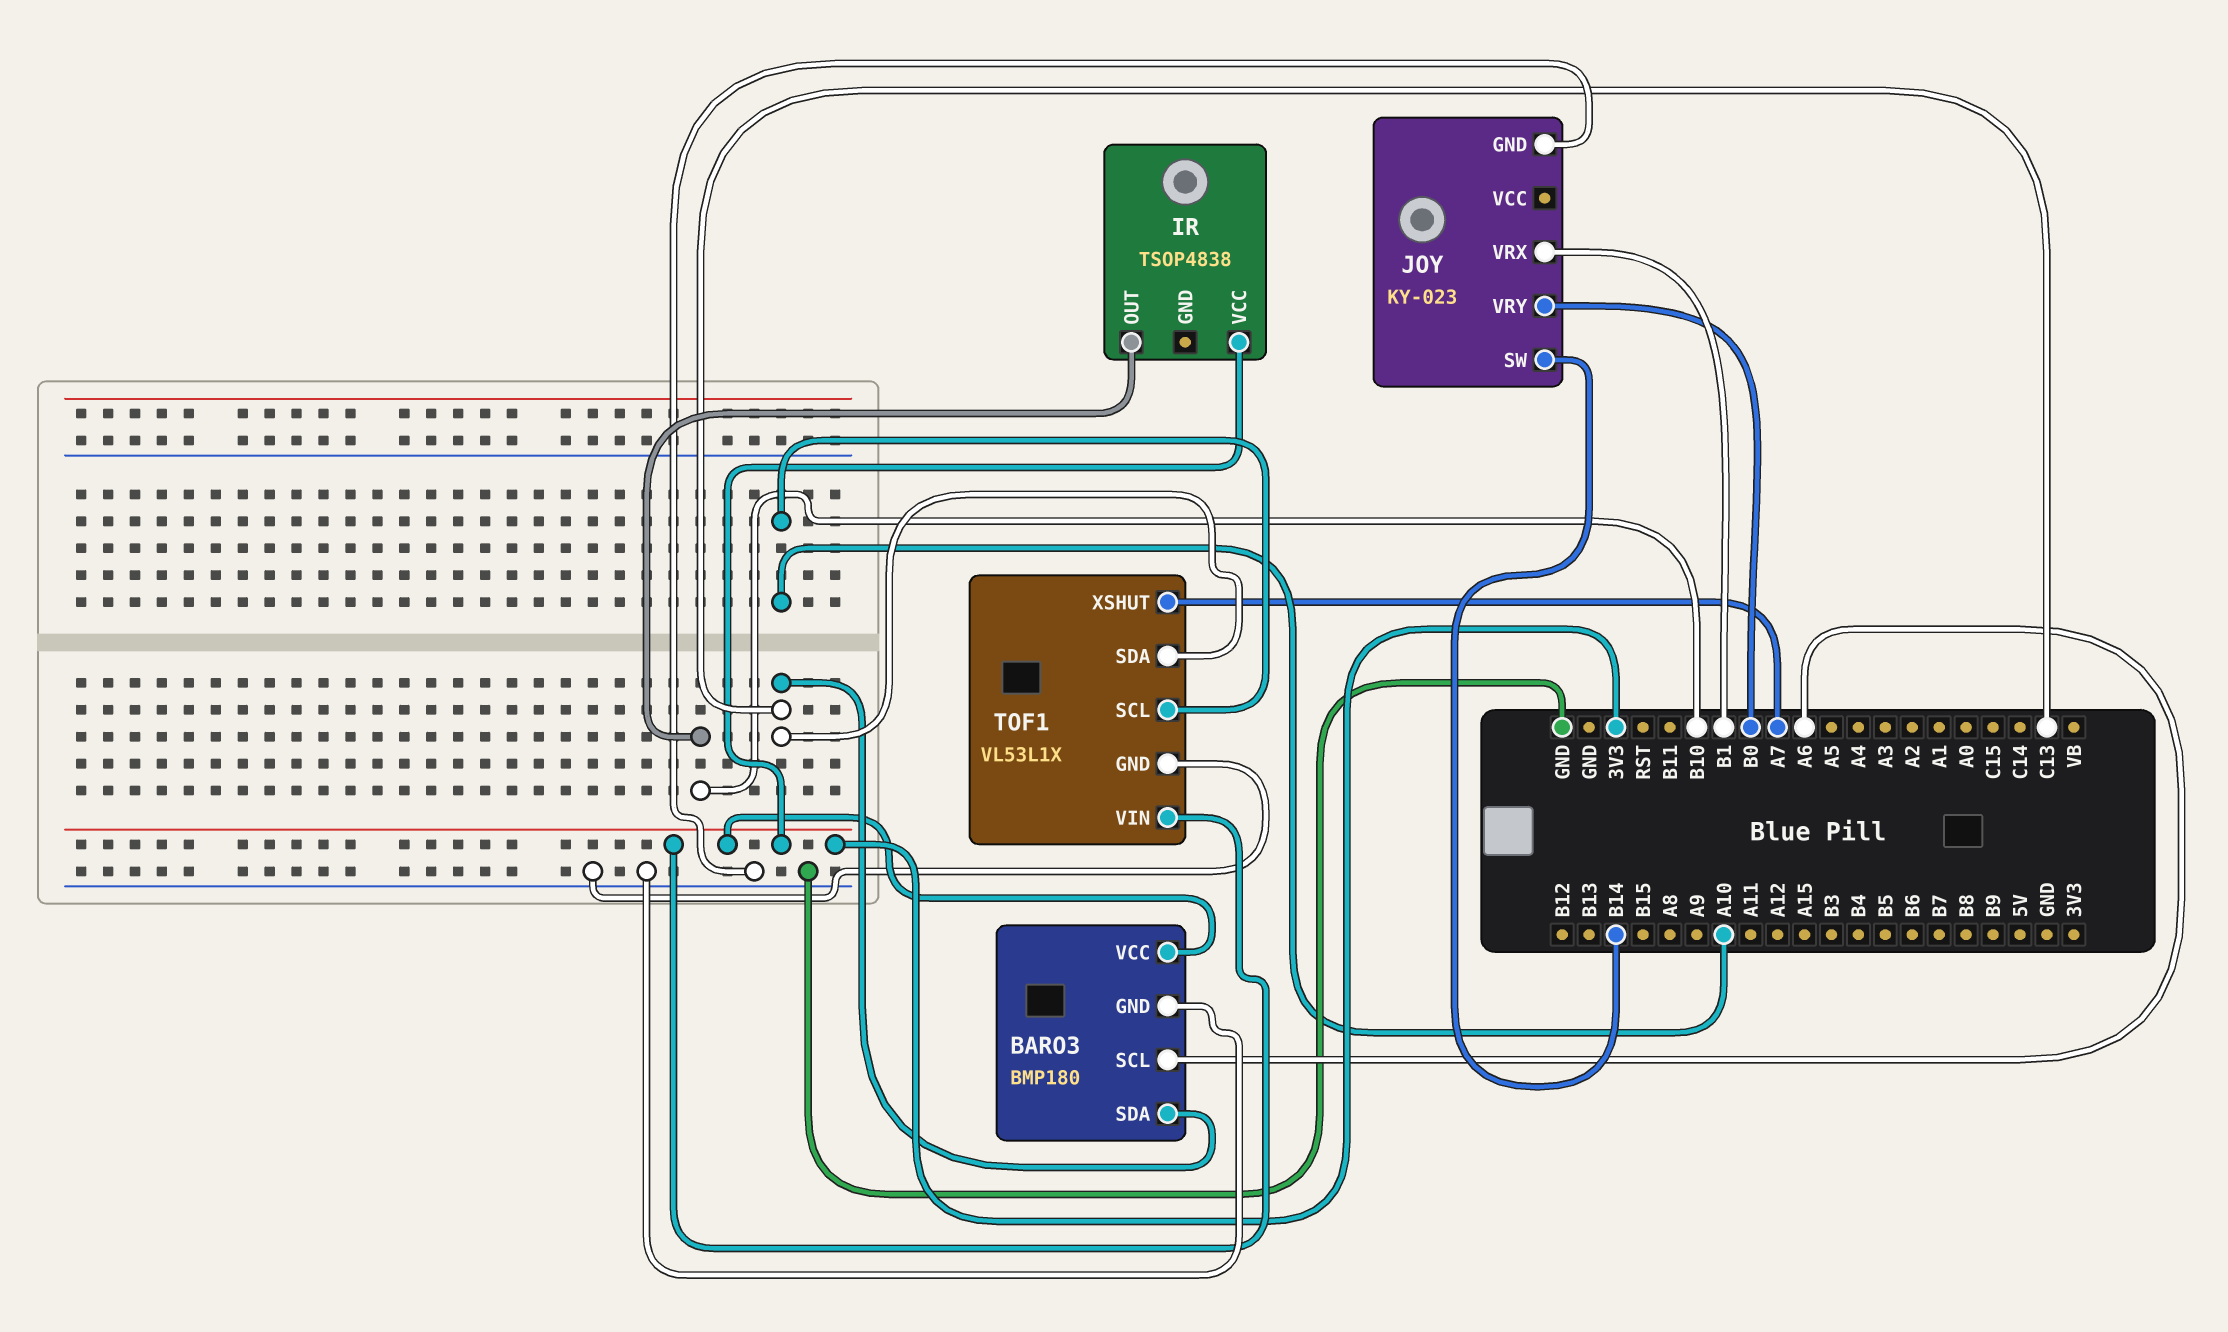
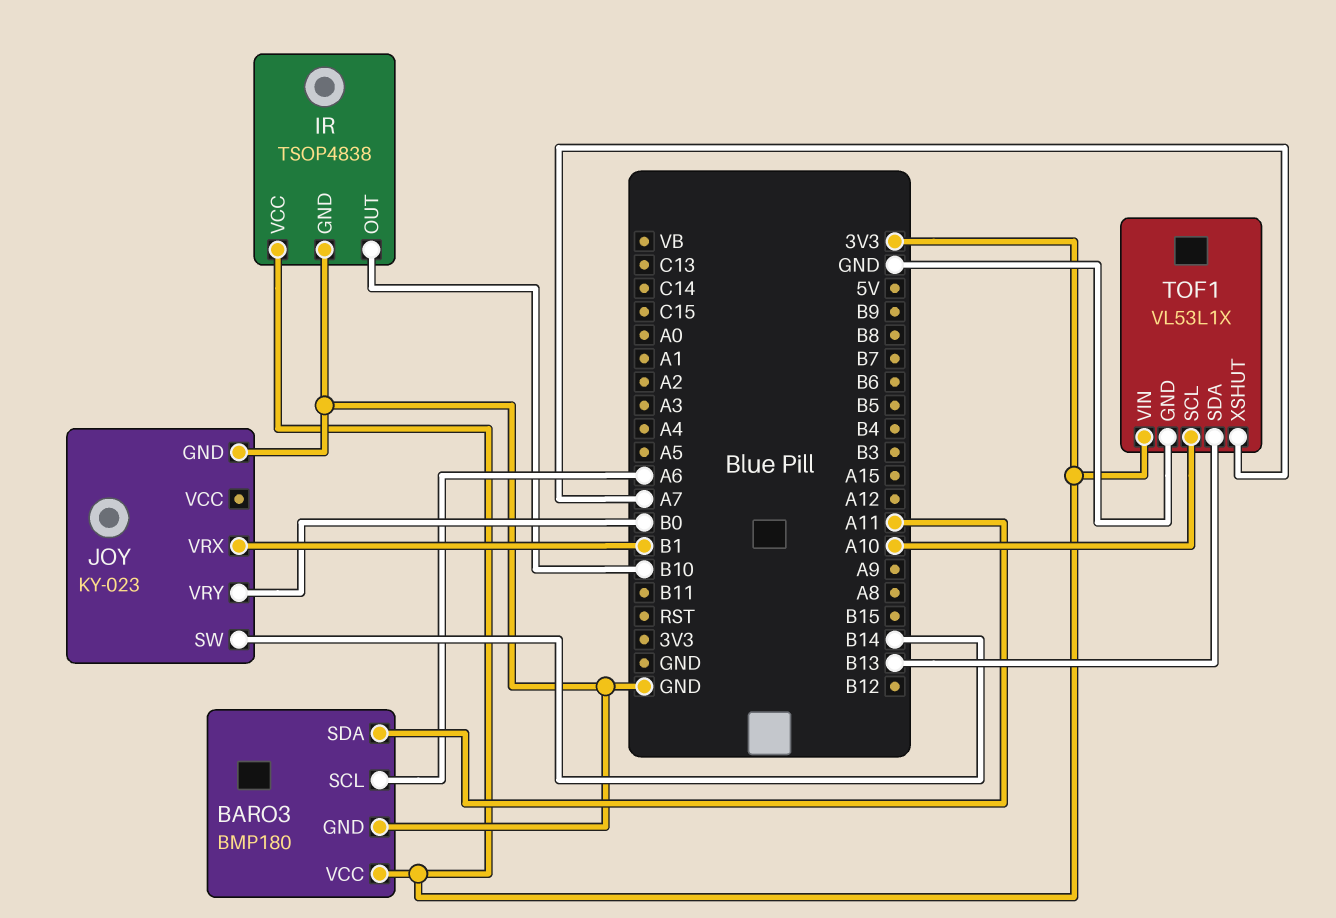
BARO3 pin SDA: C13 -> A11
IR pin GND: none -> GND
TOF1 pin SDA: C13 -> B13

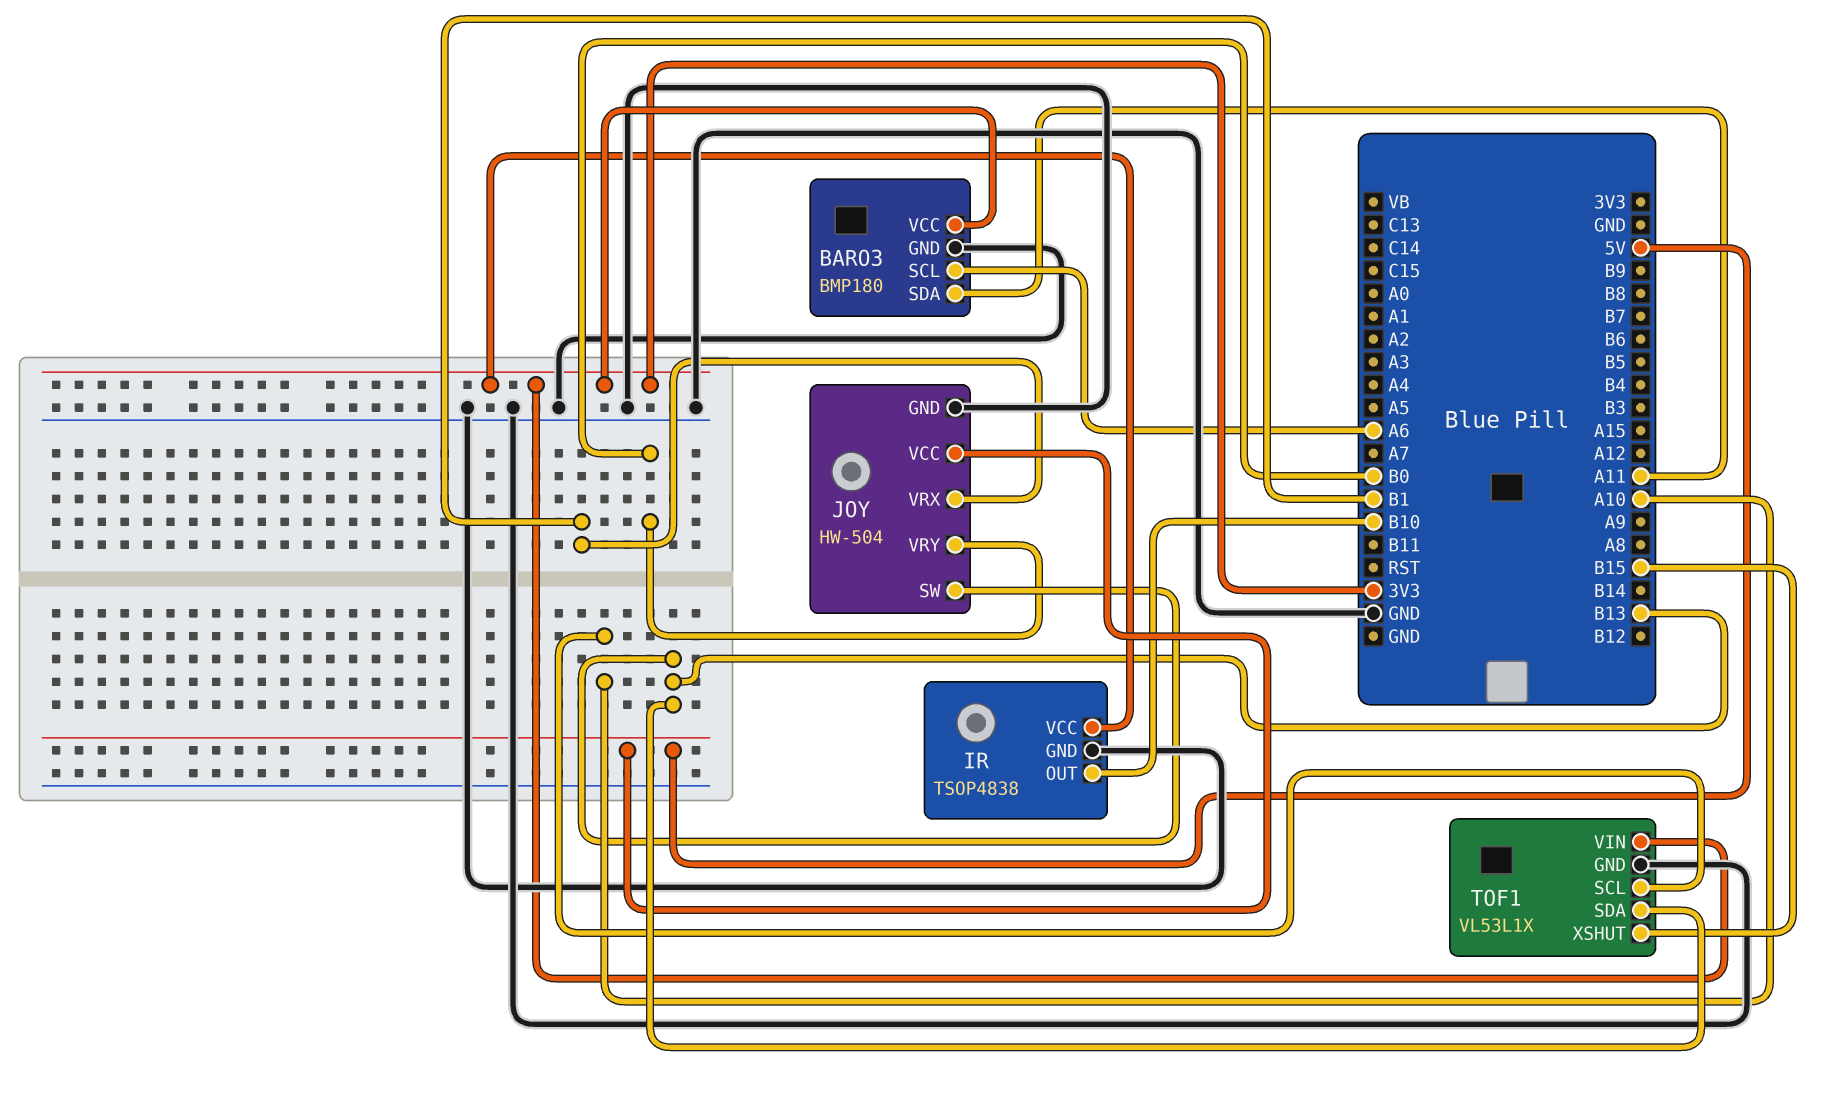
JOY: KY-023 -> HW-504
JOY pin SW: B14 -> B13
JOY pin VCC: none -> 5V
TOF1 pin XSHUT: A7 -> B15

